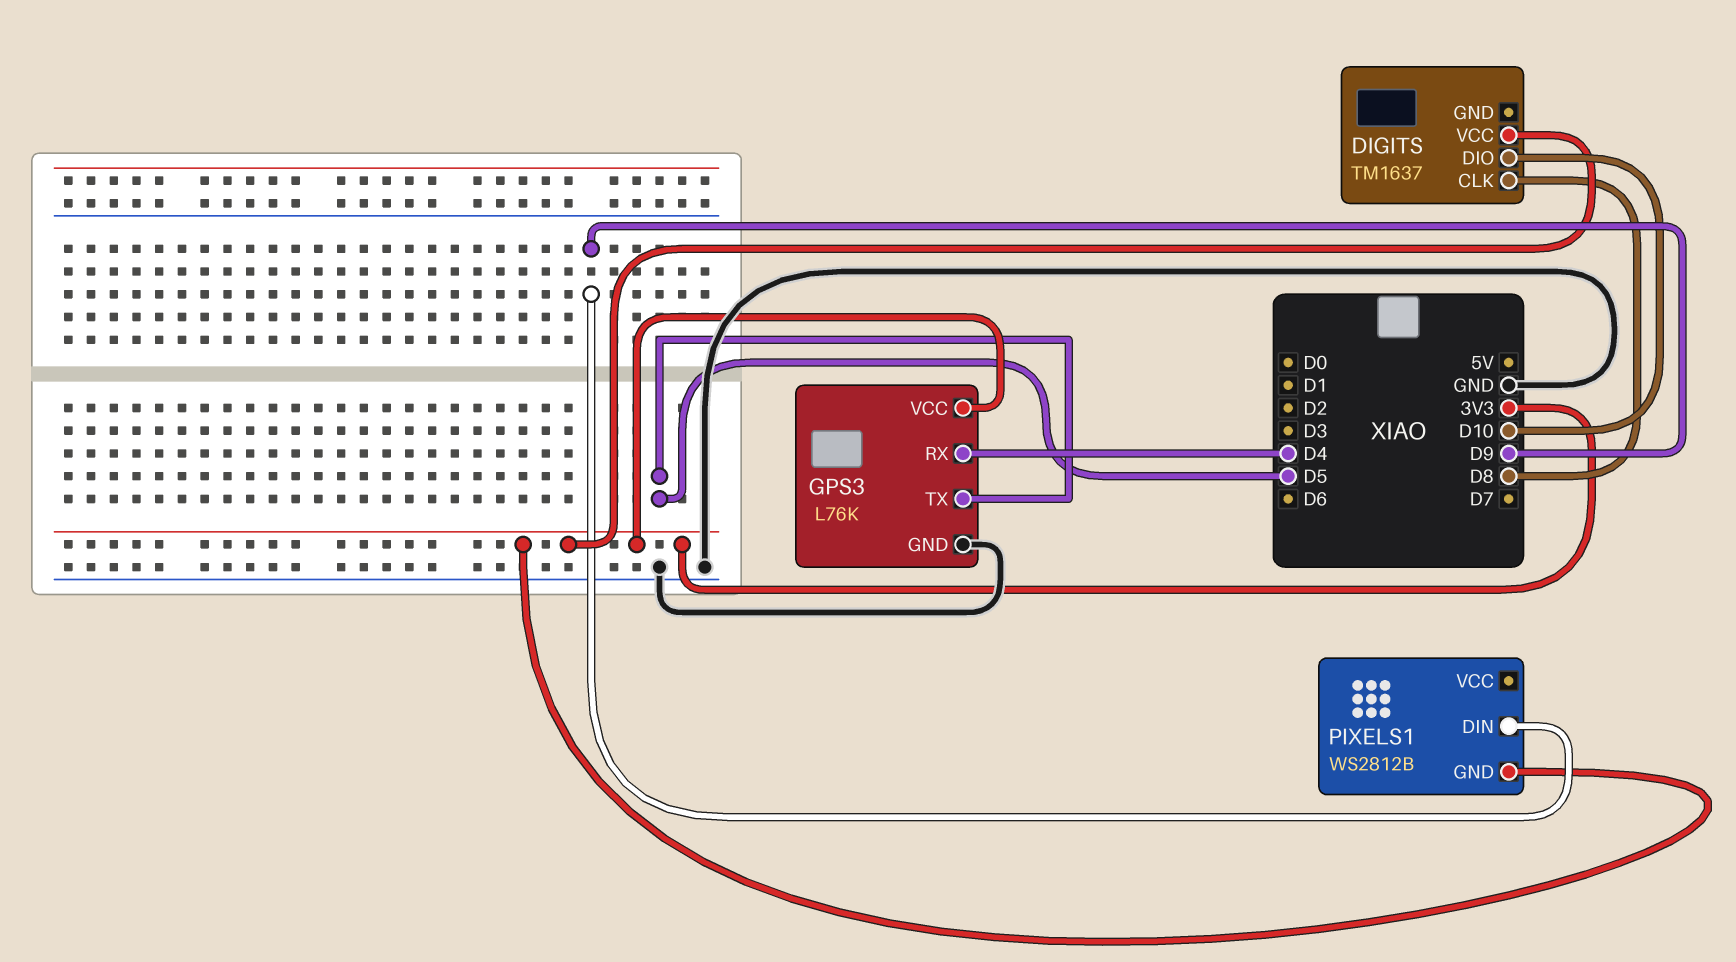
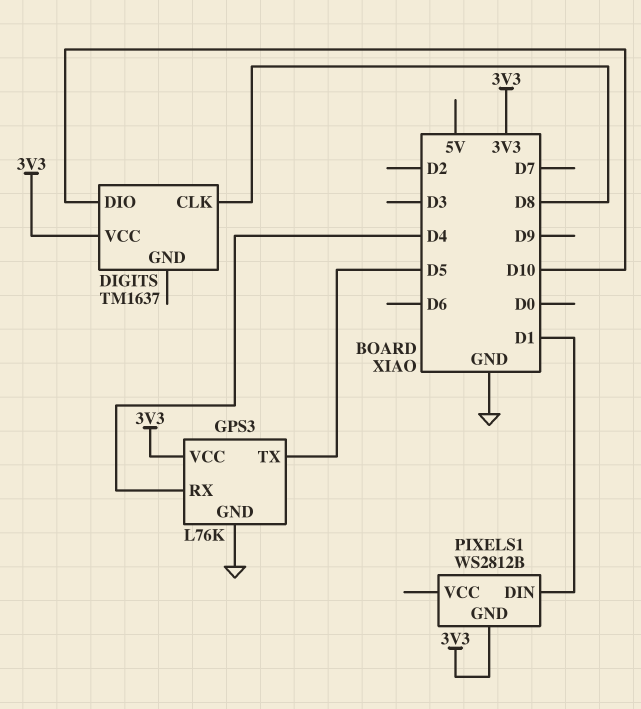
PIXELS1 pin DIN: D9 -> D1

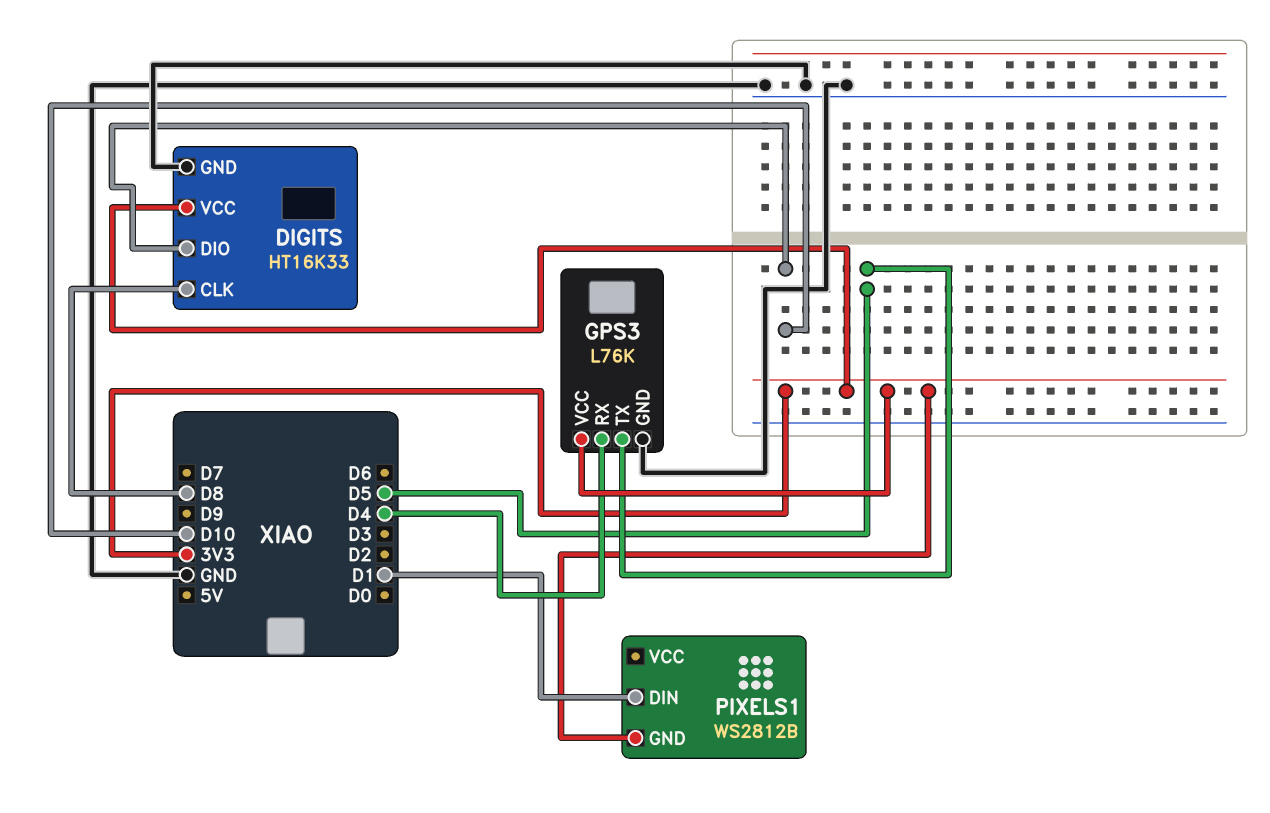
DIGITS: TM1637 -> HT16K33
DIGITS pin GND: none -> GND

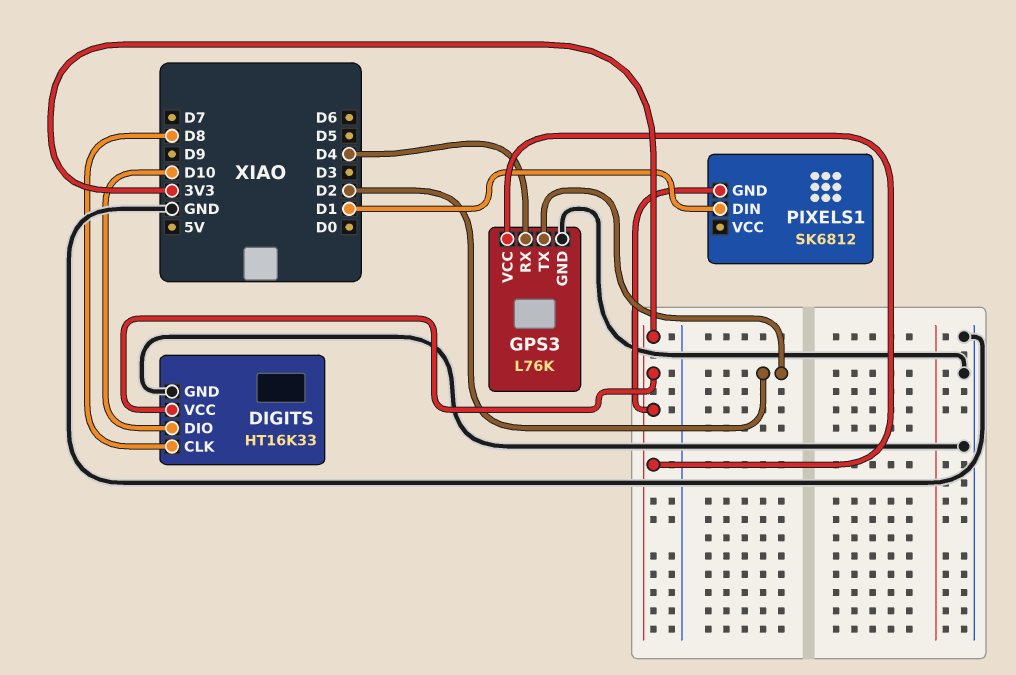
GPS3 pin TX: D5 -> D2
PIXELS1: WS2812B -> SK6812

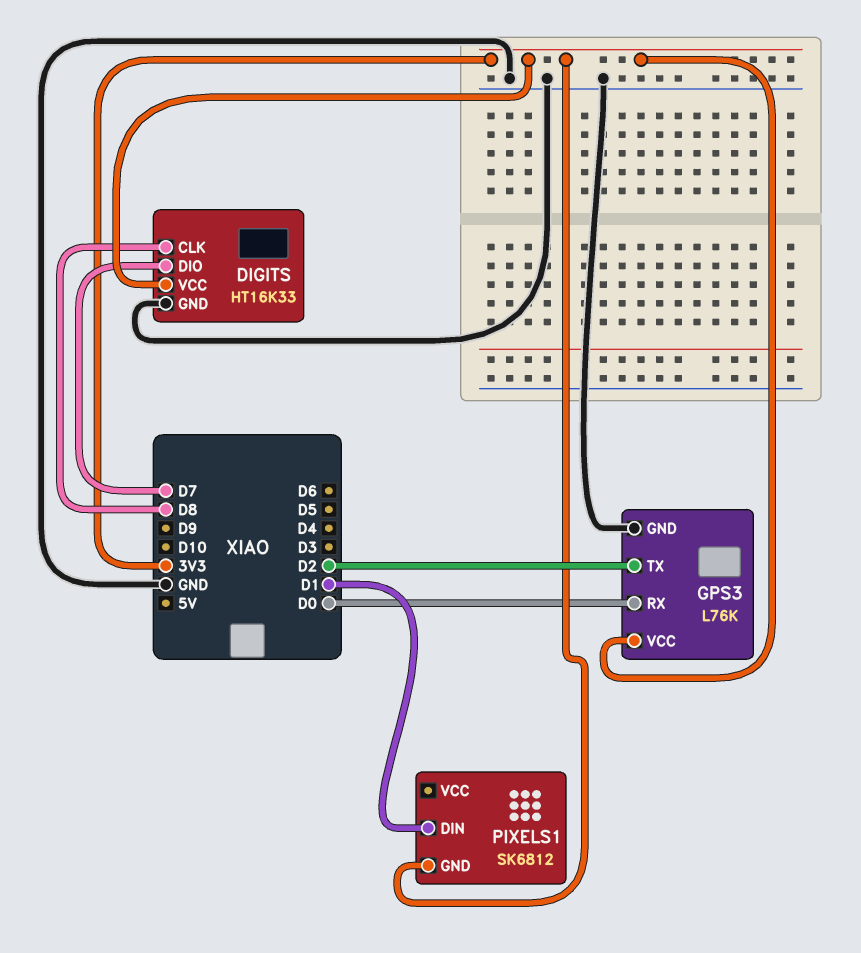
DIGITS pin DIO: D10 -> D7
GPS3 pin RX: D4 -> D0

